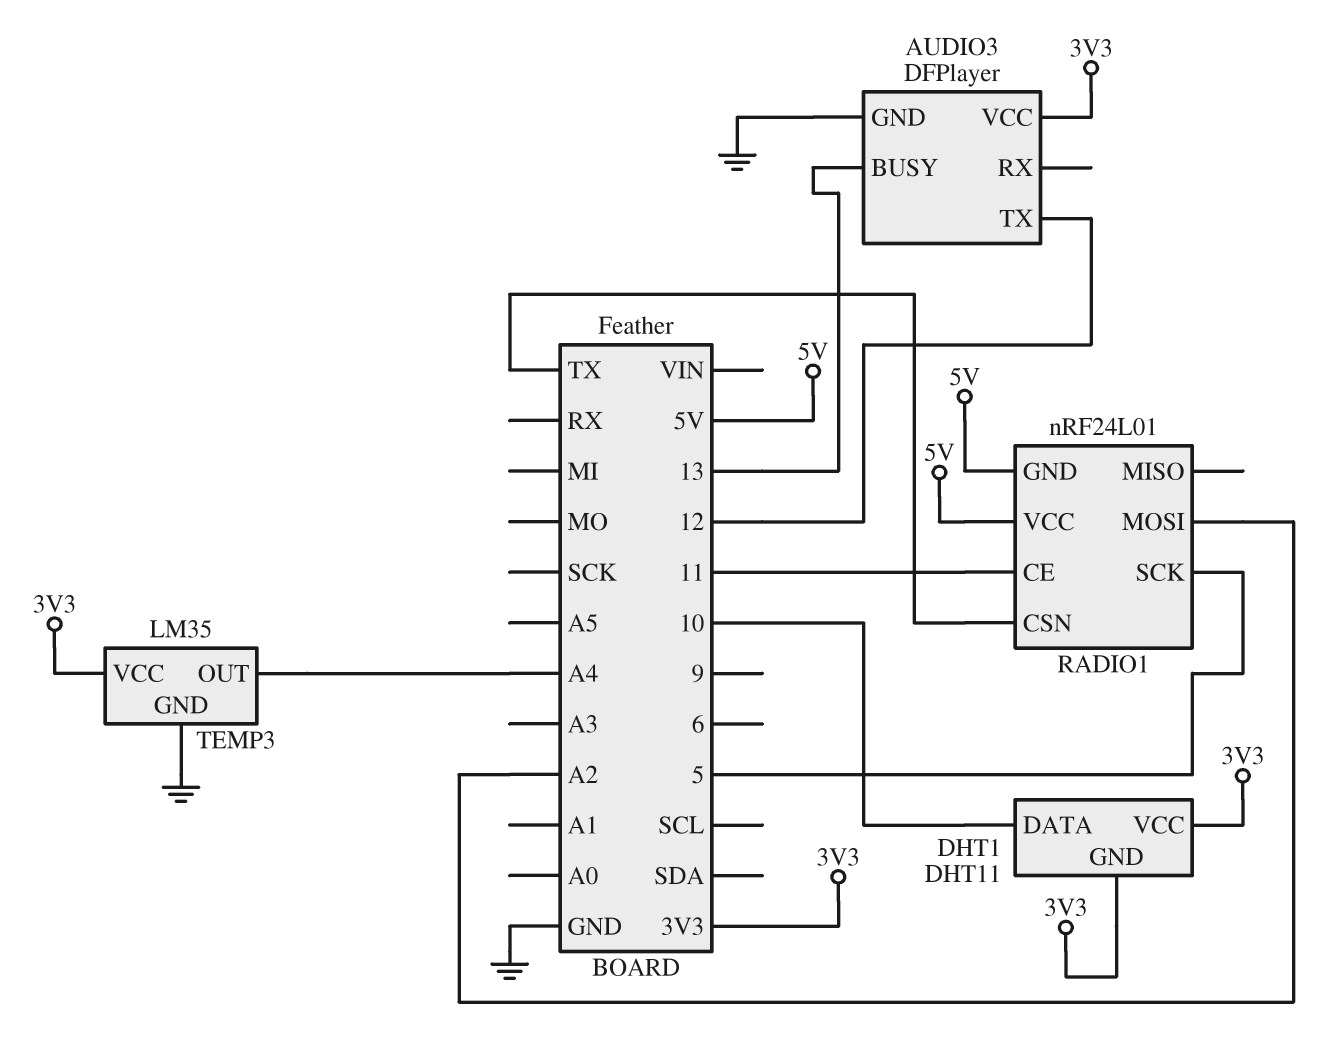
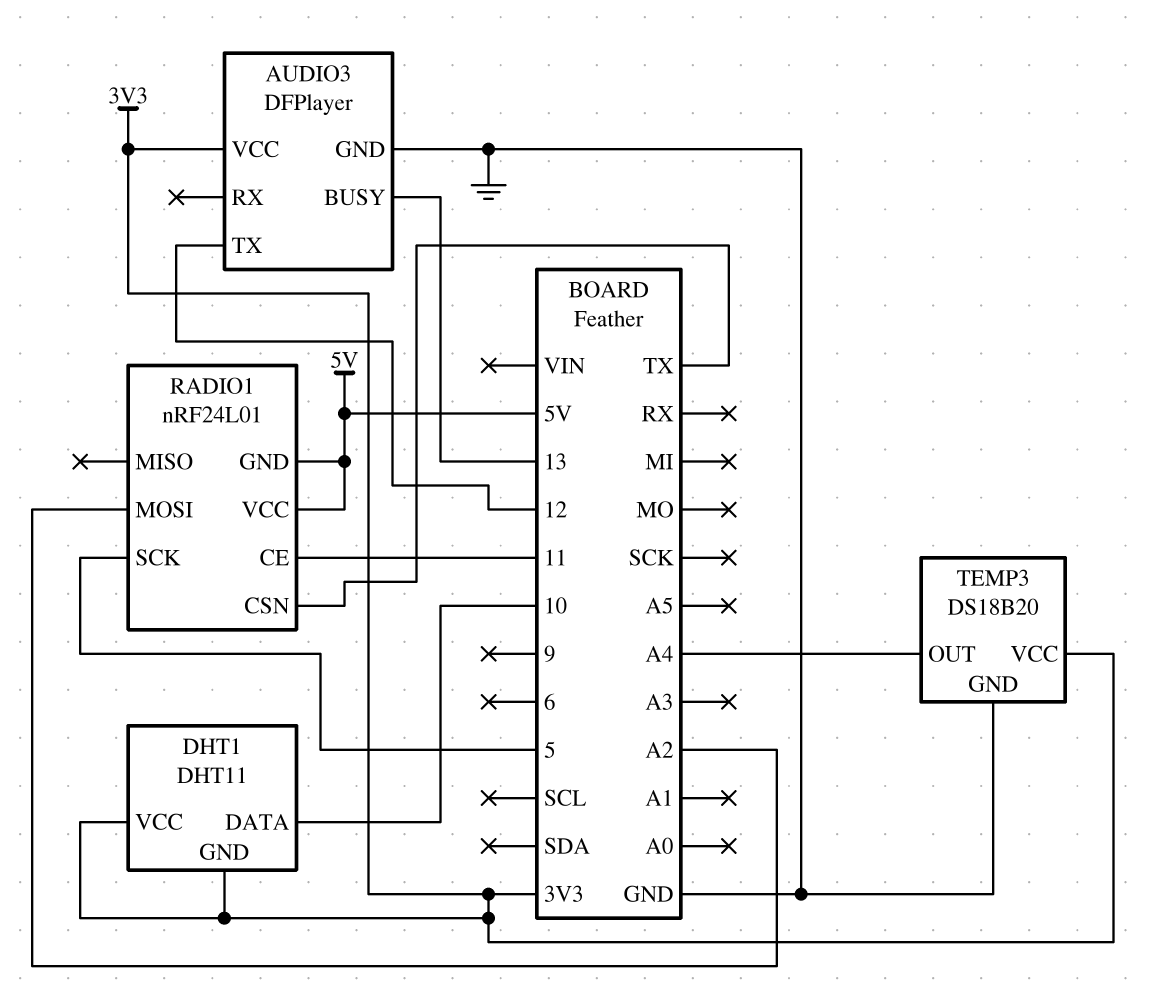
TEMP3: LM35 -> DS18B20

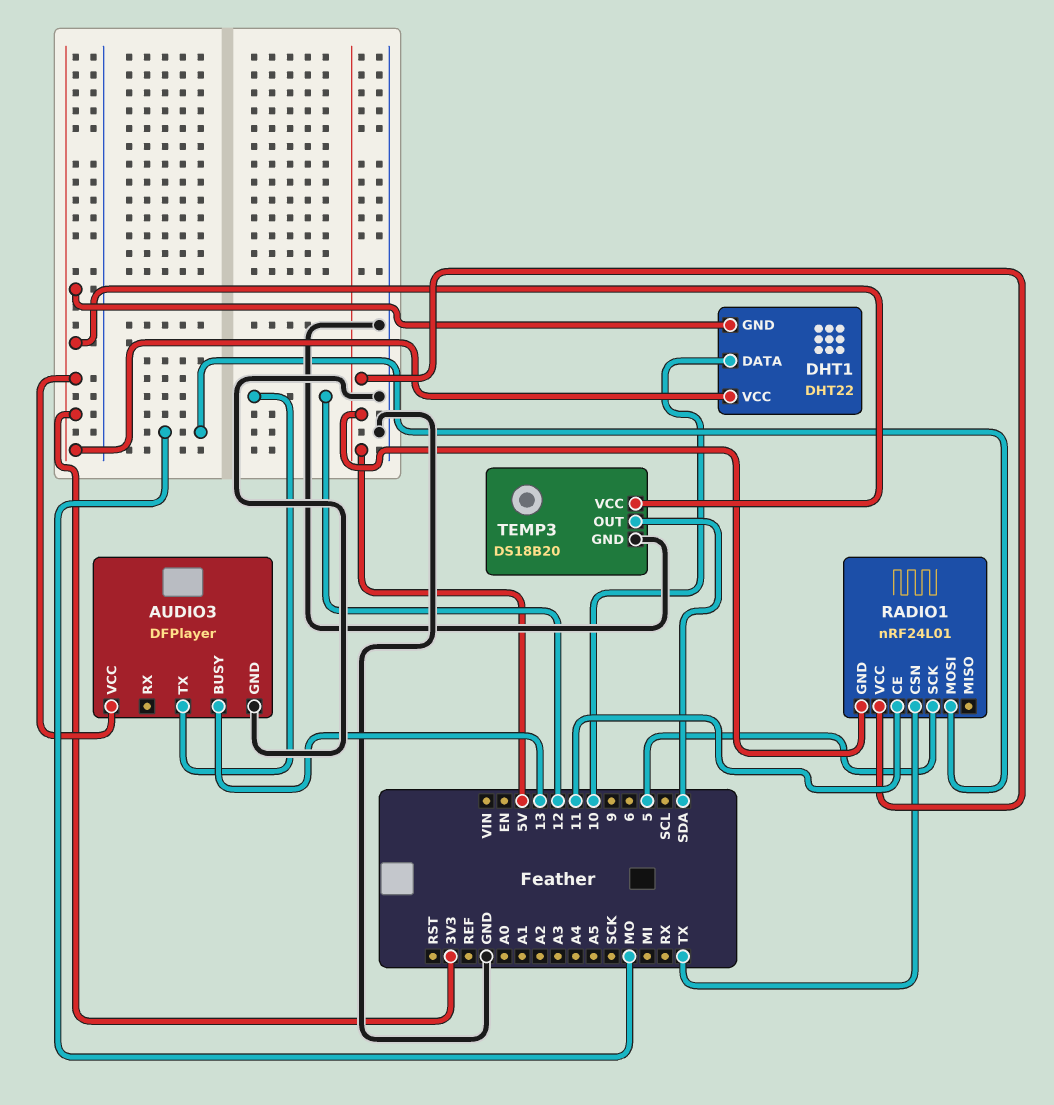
DHT1: DHT11 -> DHT22
RADIO1 pin MOSI: A2 -> MO
TEMP3 pin OUT: A4 -> SDA

